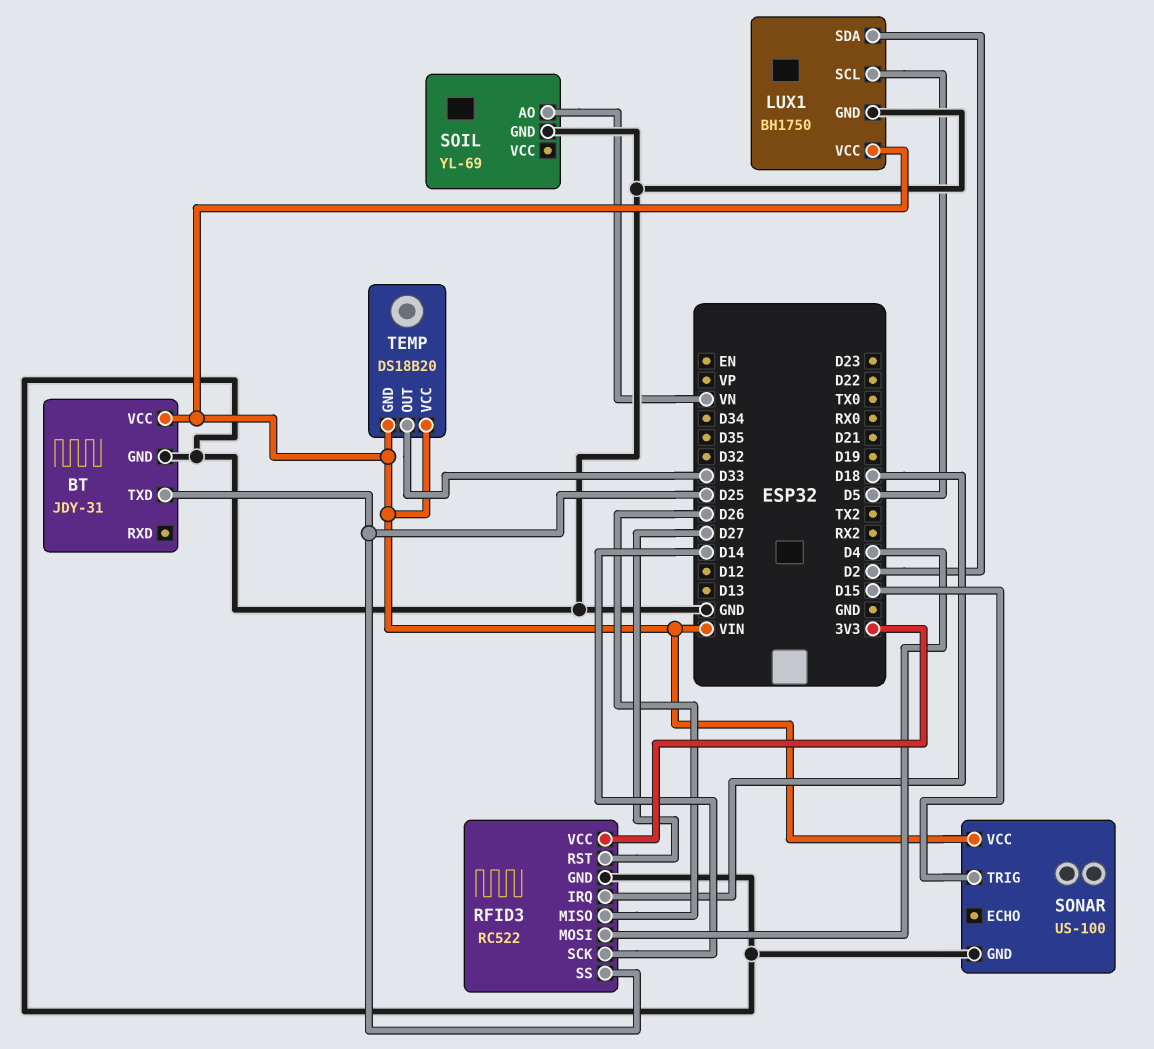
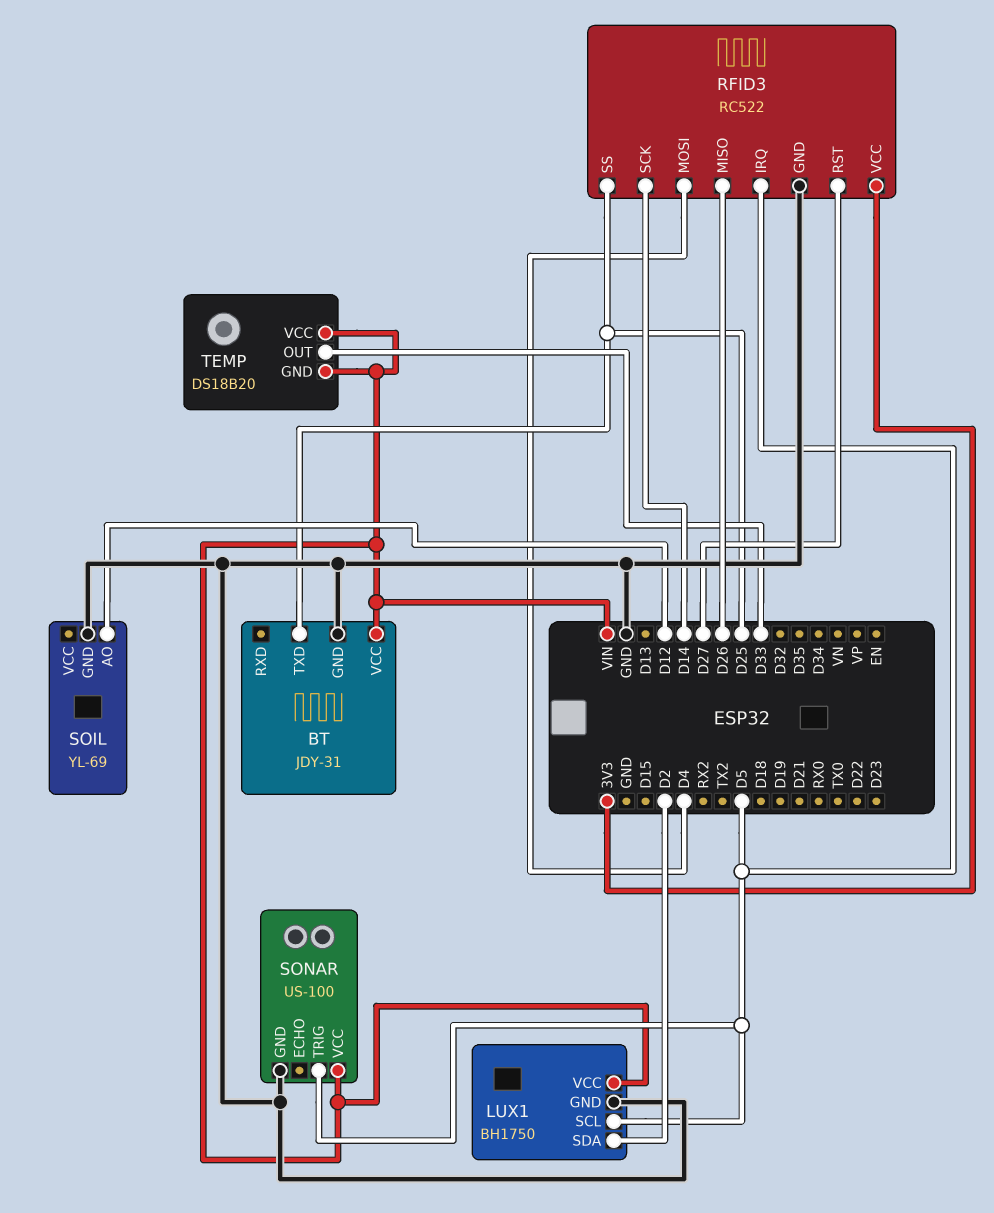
RFID3 pin IRQ: D18 -> D5
SOIL pin AO: VN -> D12
SONAR pin TRIG: D15 -> D5

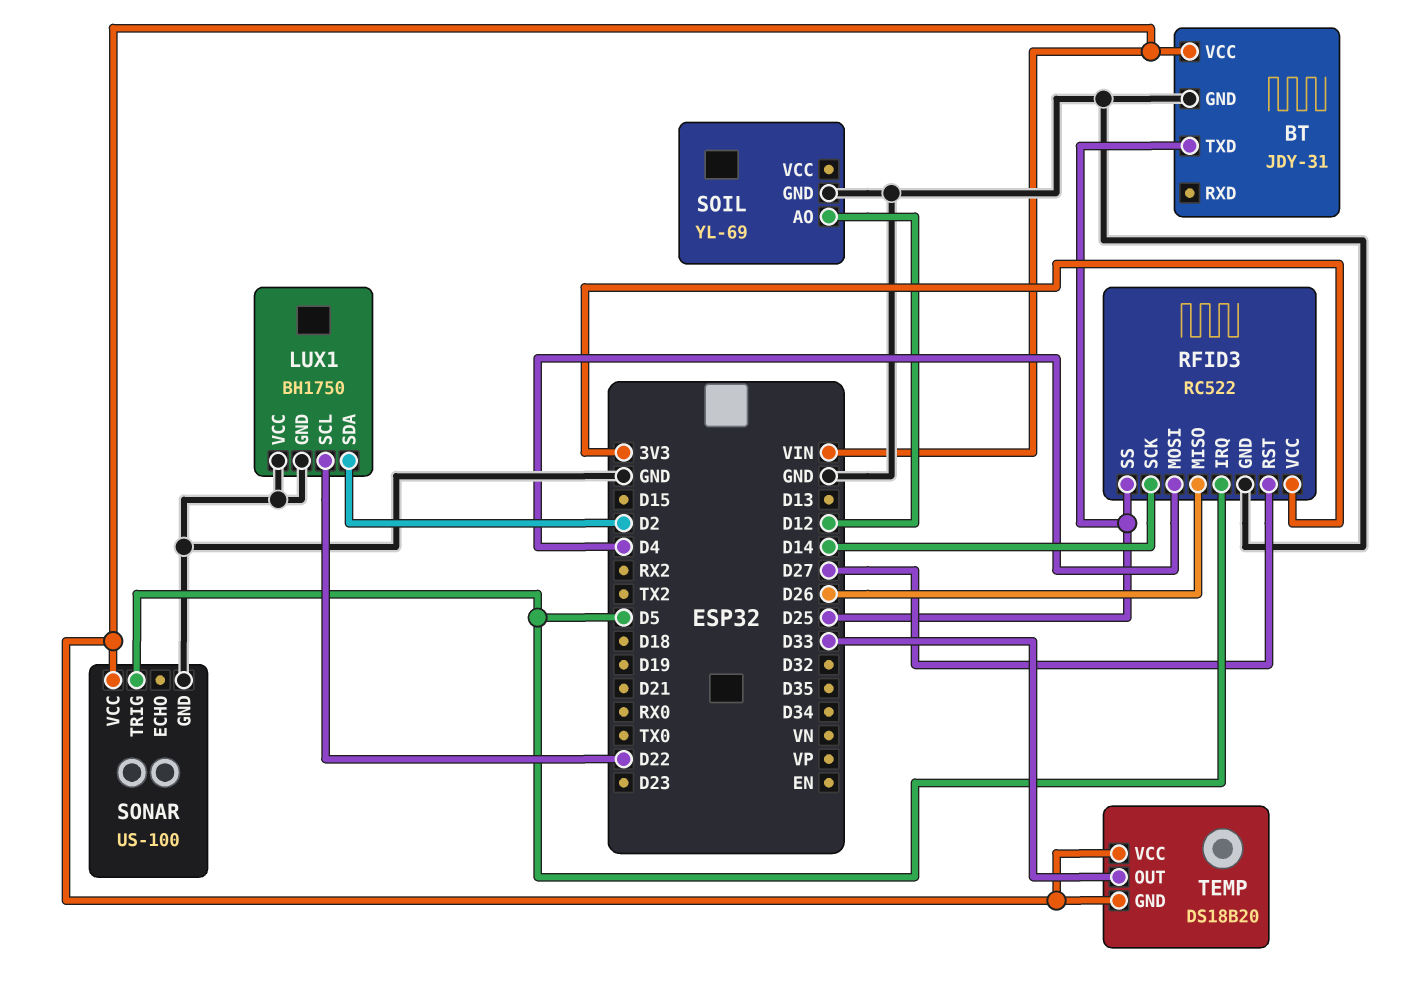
LUX1 pin SCL: D5 -> D22
LUX1 pin VCC: VIN -> GND

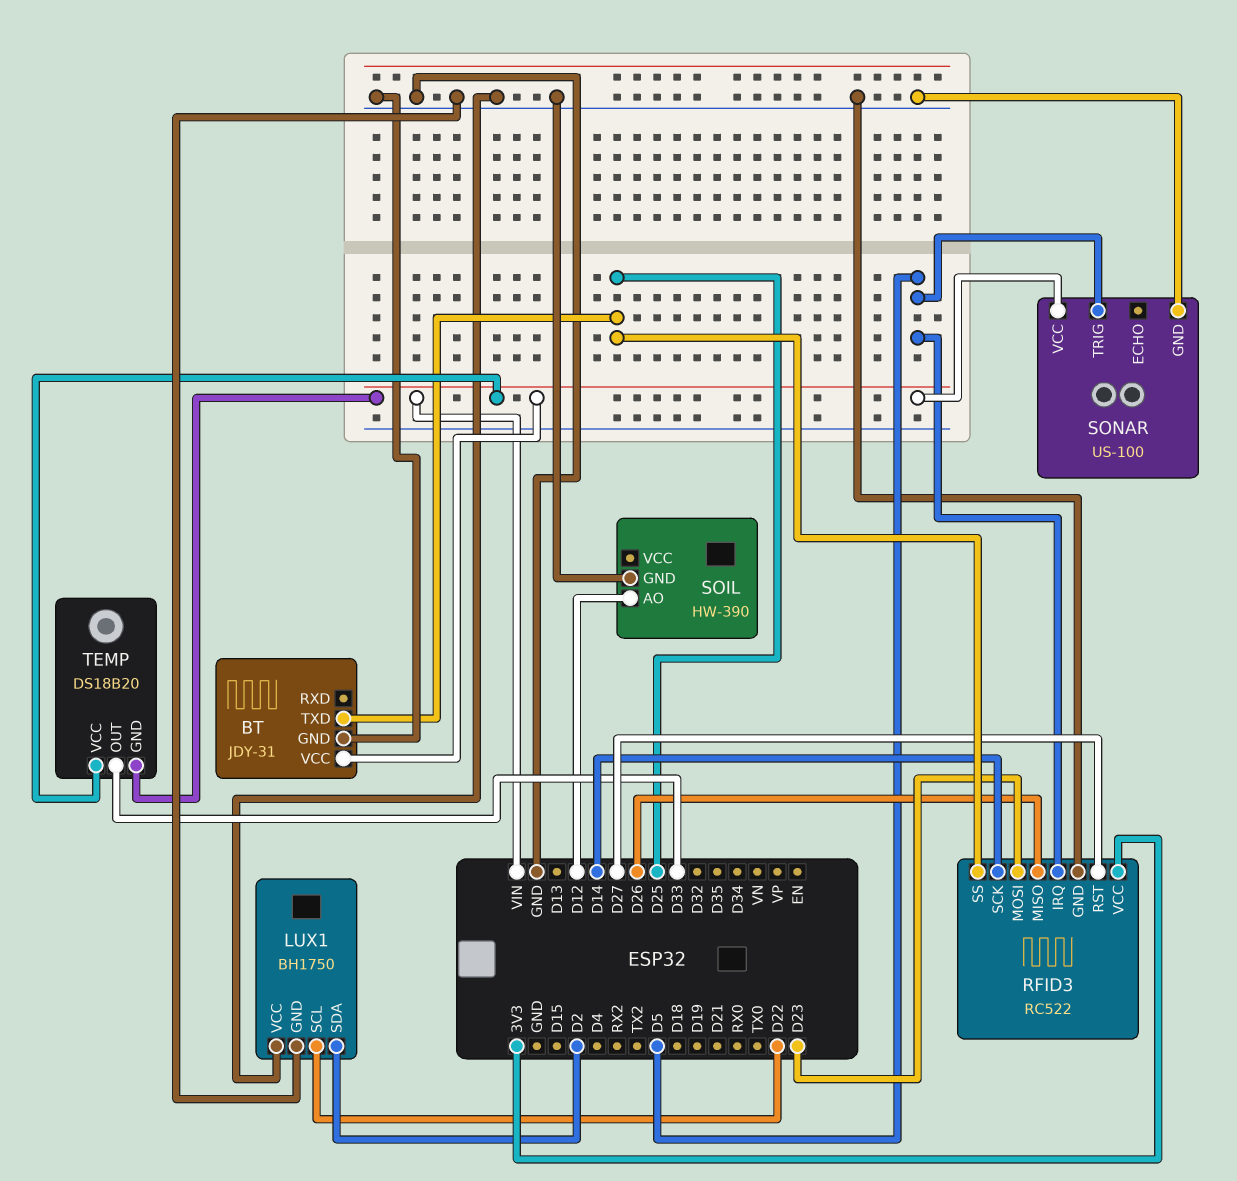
RFID3 pin MOSI: D4 -> D23
SOIL: YL-69 -> HW-390

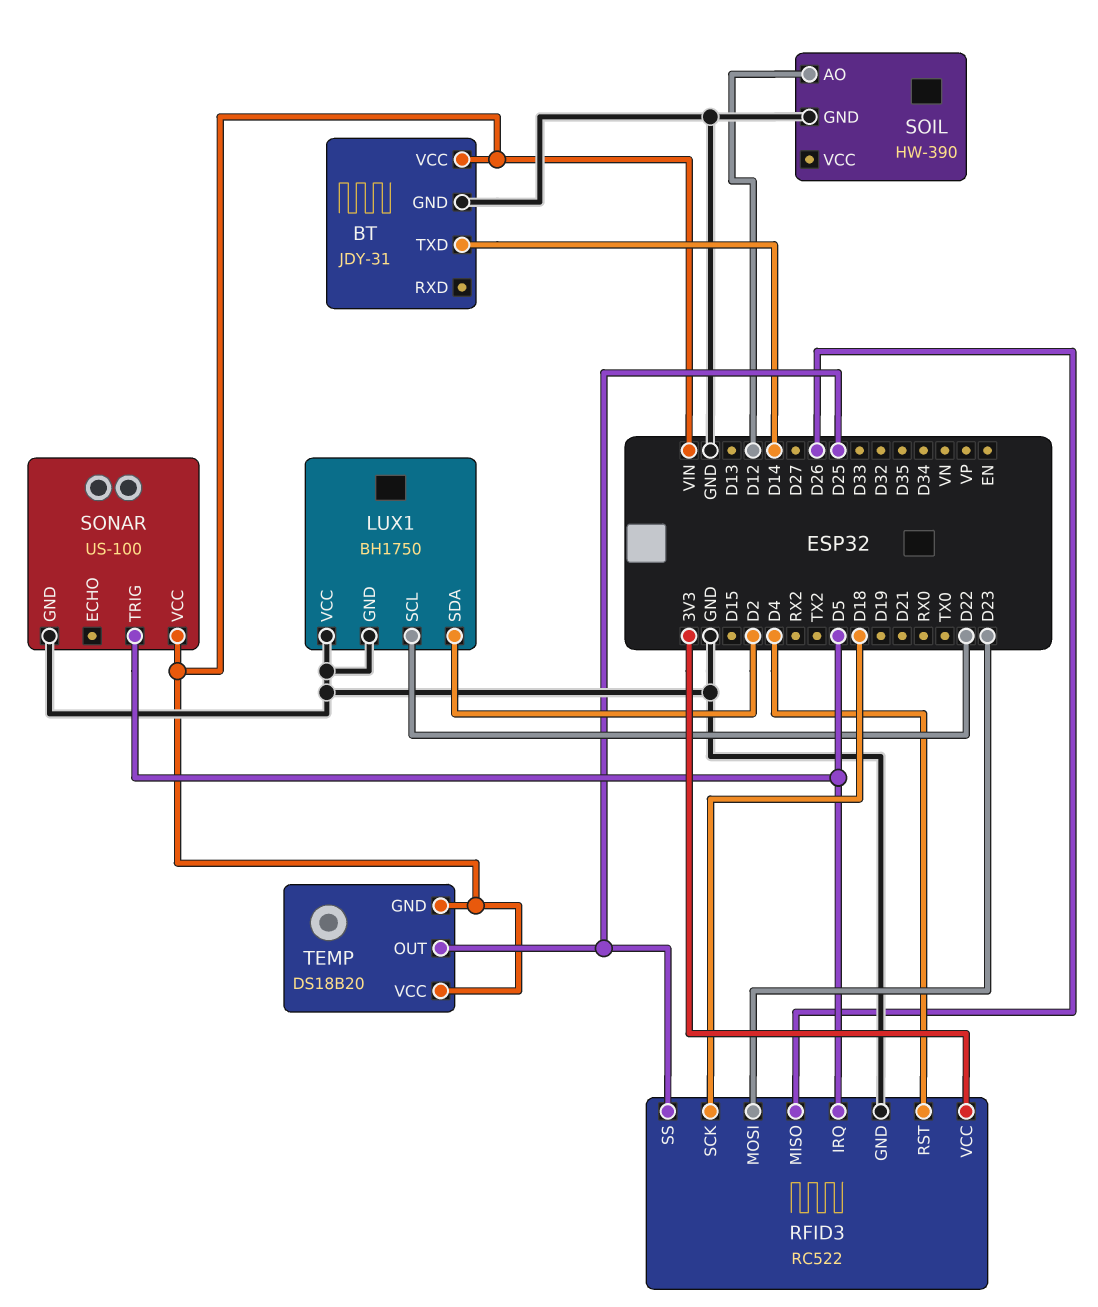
BT pin TXD: D25 -> D14
RFID3 pin RST: D27 -> D4
RFID3 pin SCK: D14 -> D18
TEMP pin OUT: D33 -> D25

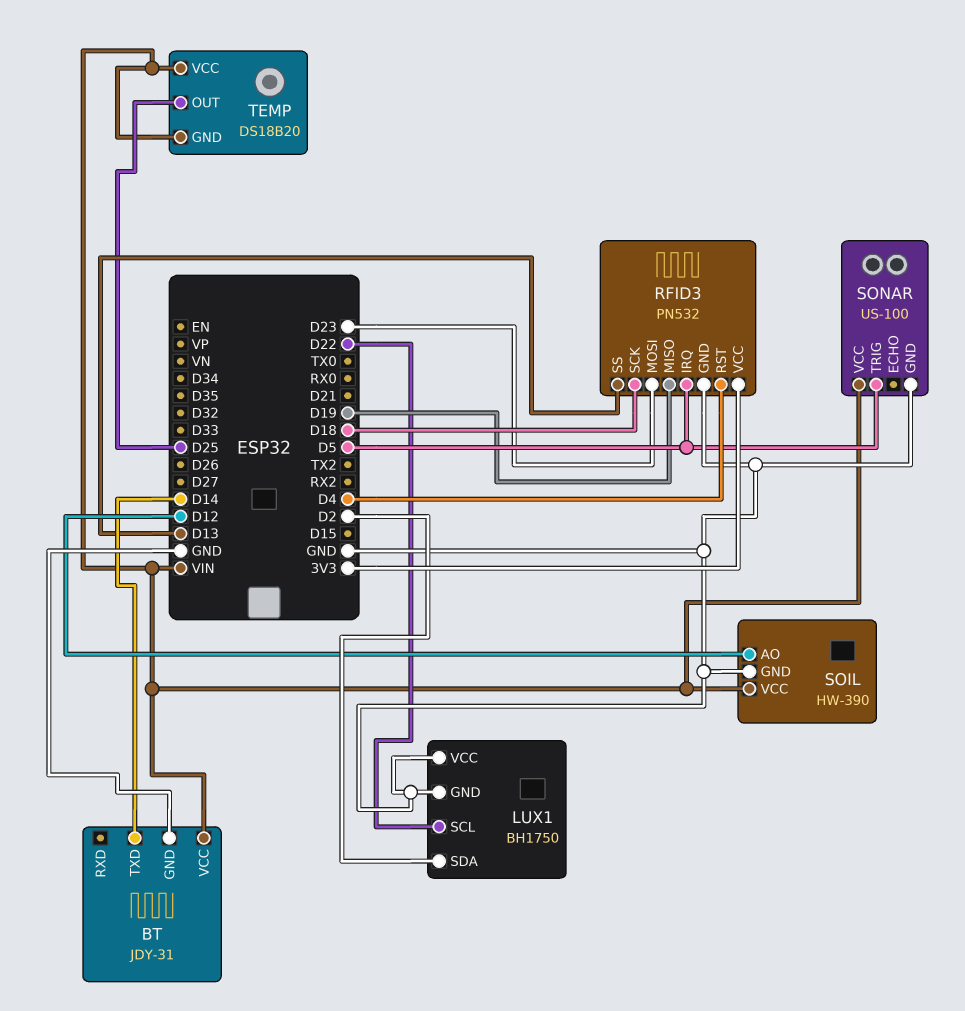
RFID3: RC522 -> PN532
RFID3 pin MISO: D26 -> D19
RFID3 pin SS: D25 -> D13
SOIL pin VCC: none -> VIN

